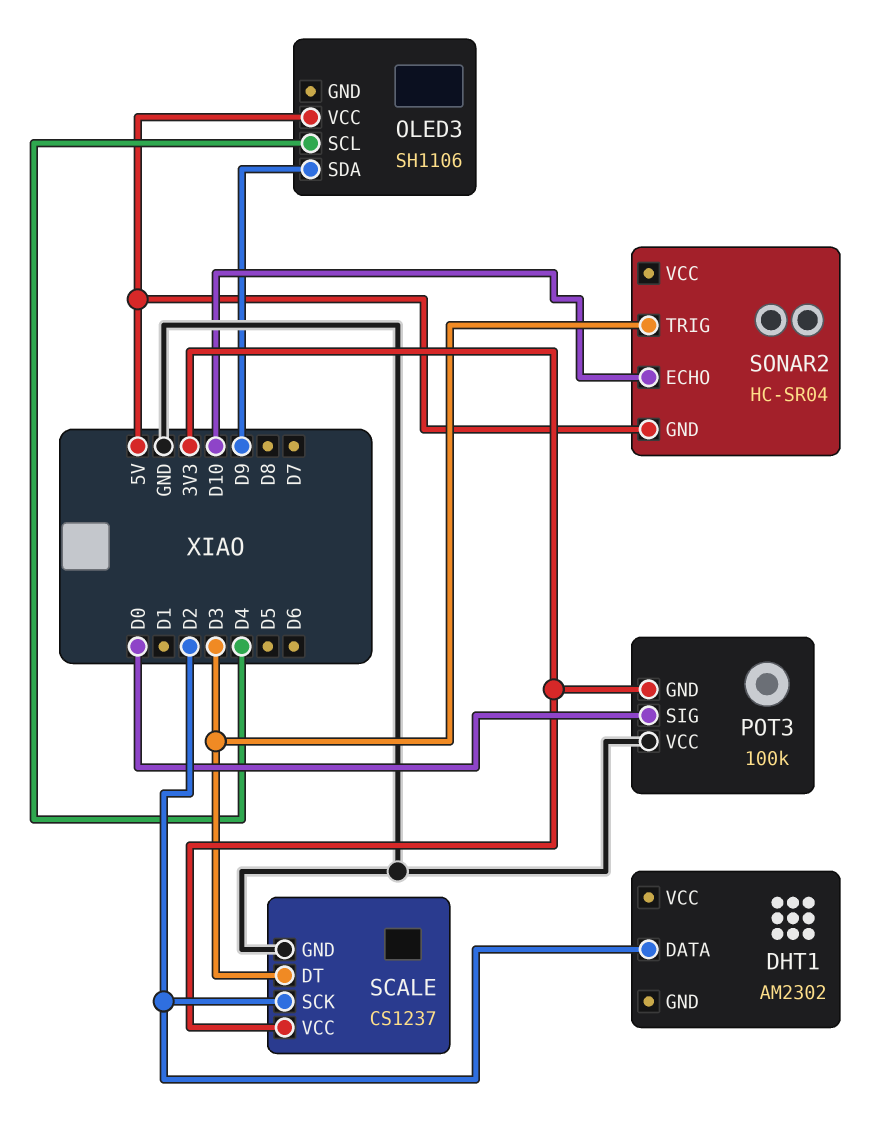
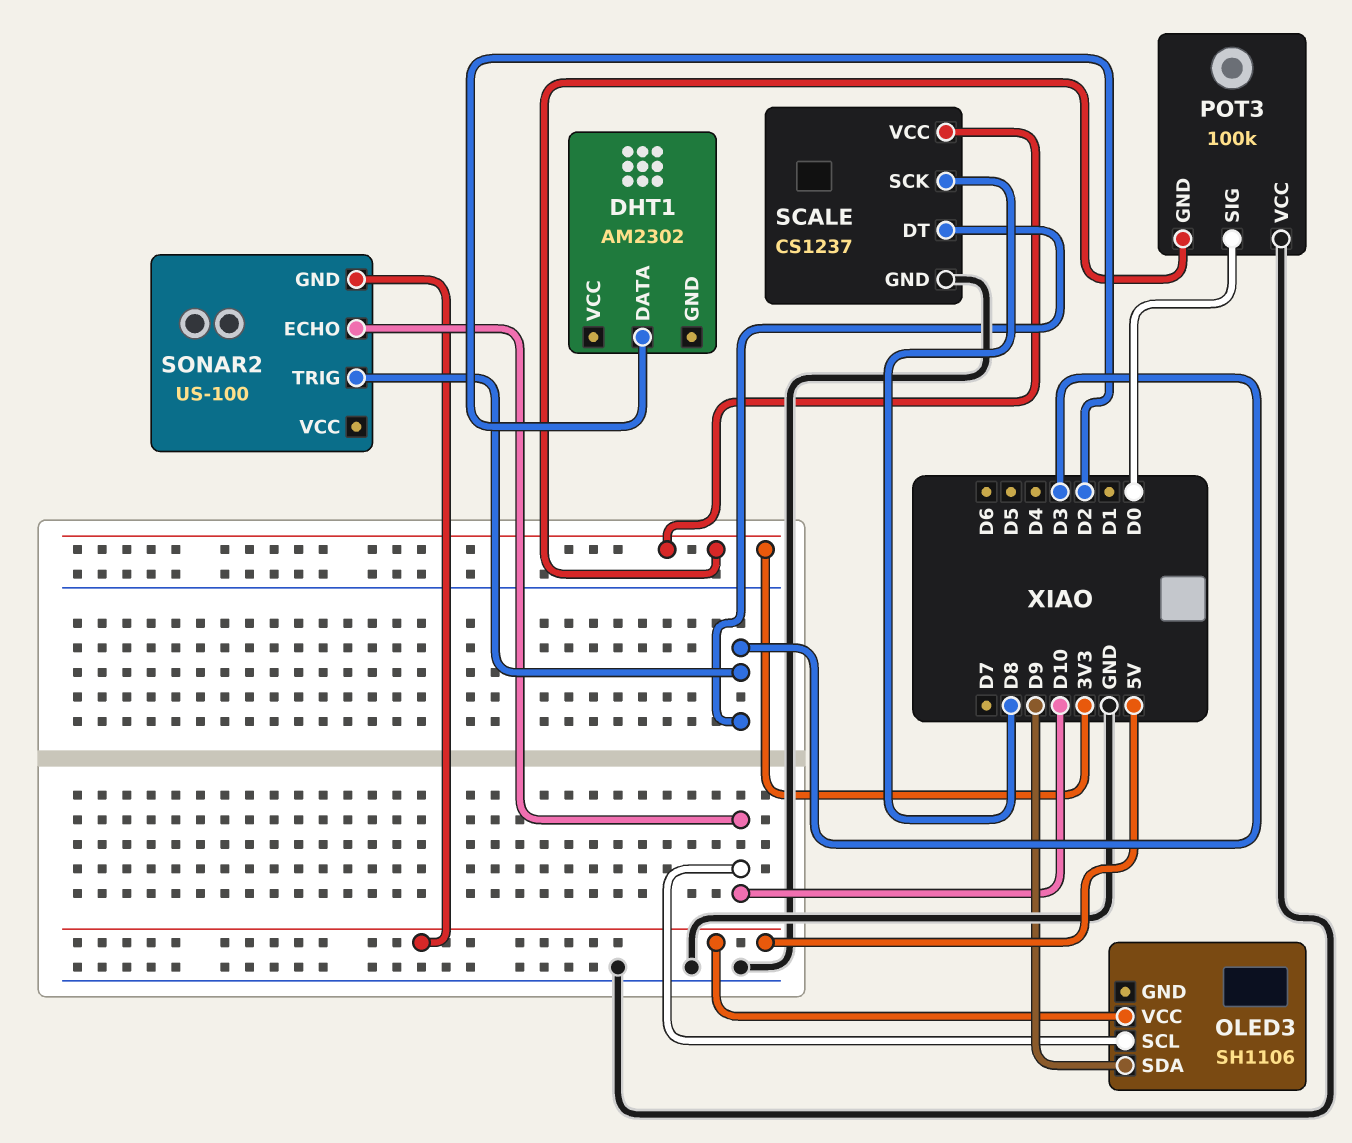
OLED3 pin SCL: D4 -> D10
SCALE pin SCK: D2 -> D8
SONAR2: HC-SR04 -> US-100

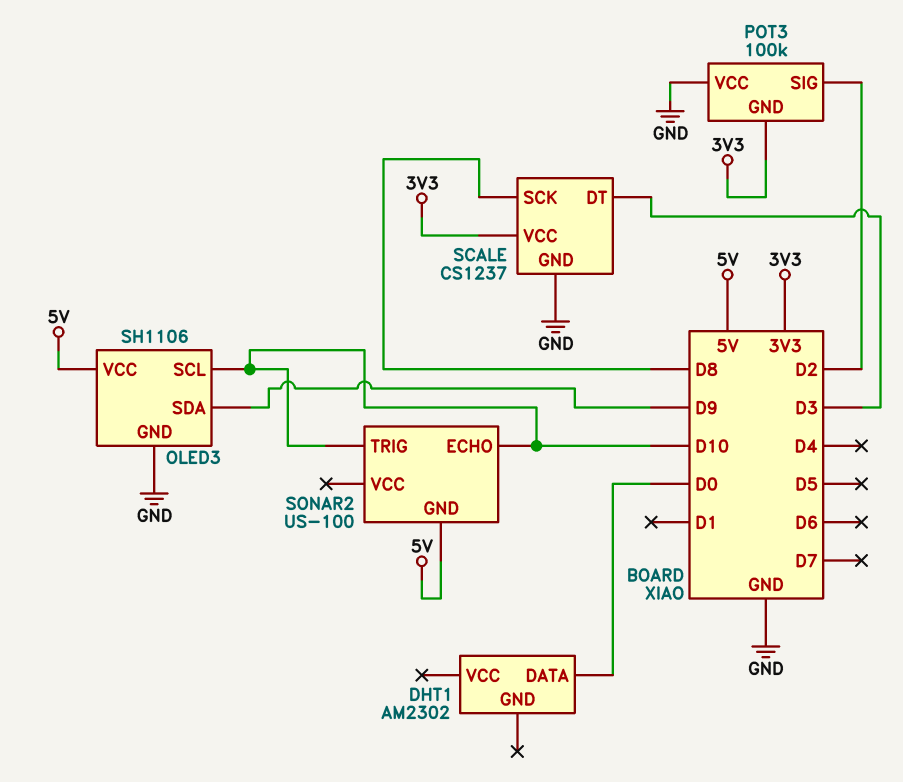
DHT1 pin DATA: D2 -> D0
OLED3 pin GND: none -> GND
POT3 pin SIG: D0 -> D2
SONAR2 pin TRIG: D3 -> D10

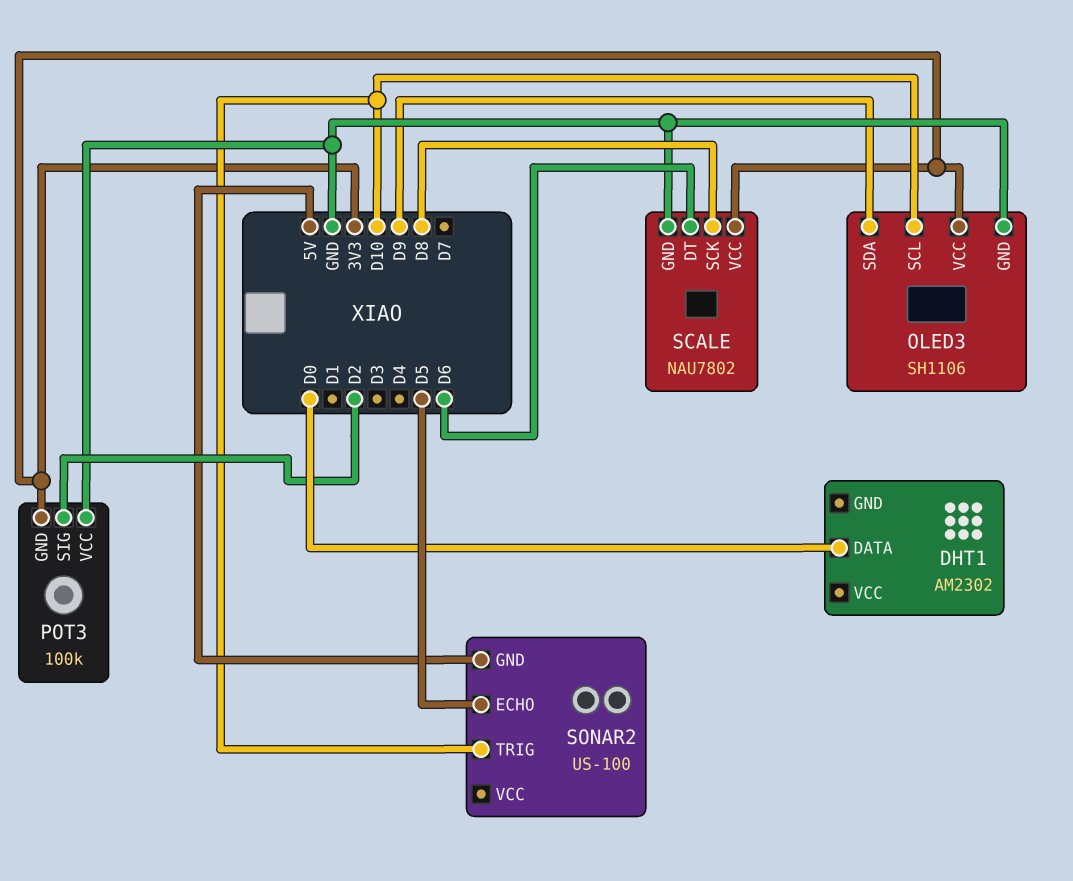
OLED3 pin VCC: 5V -> 3V3
SCALE: CS1237 -> NAU7802
SCALE pin DT: D3 -> D6
SONAR2 pin ECHO: D10 -> D5

